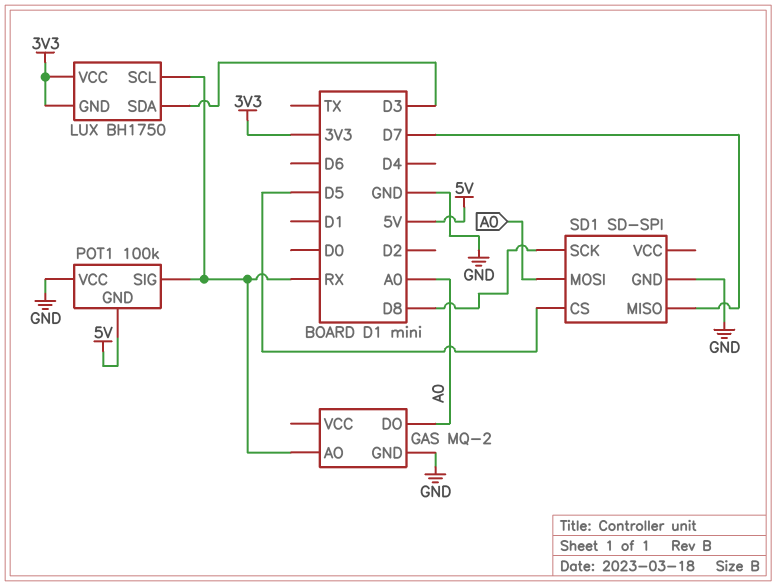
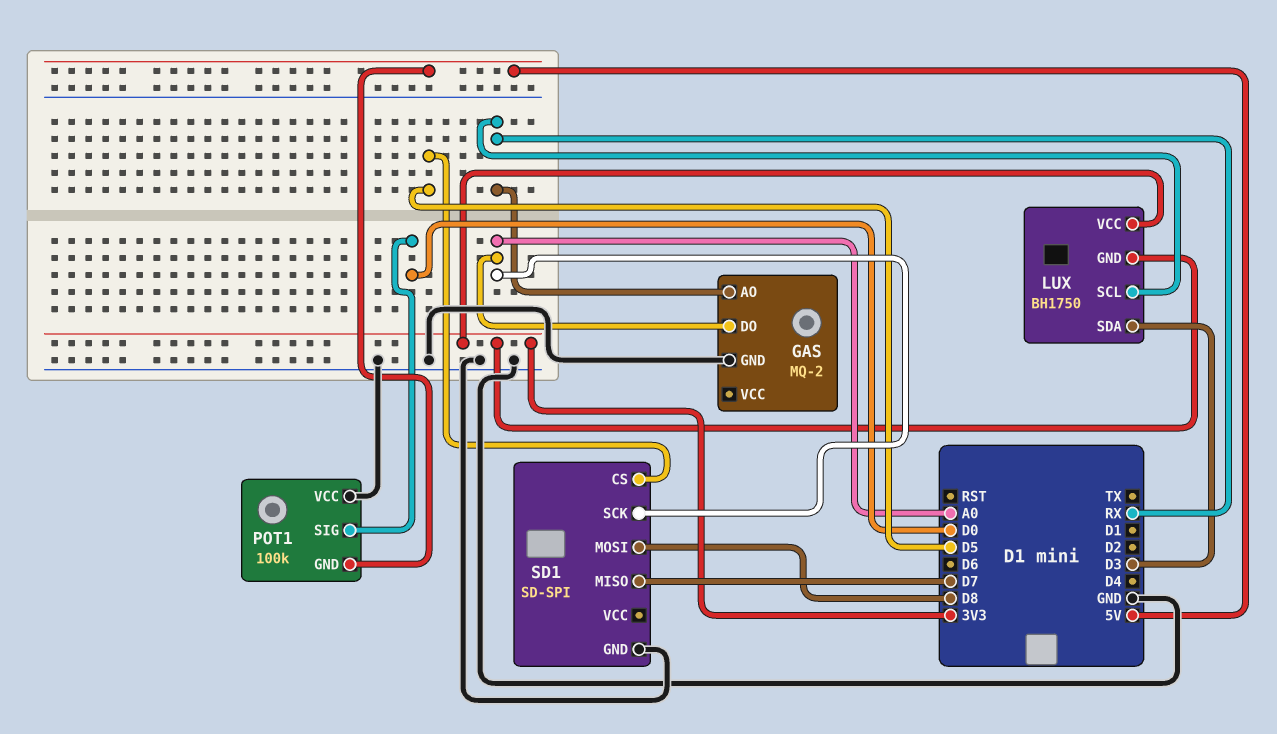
POT1 pin SIG: RX -> D0
SD1 pin MOSI: A0 -> D8
SD1 pin SCK: D8 -> A0

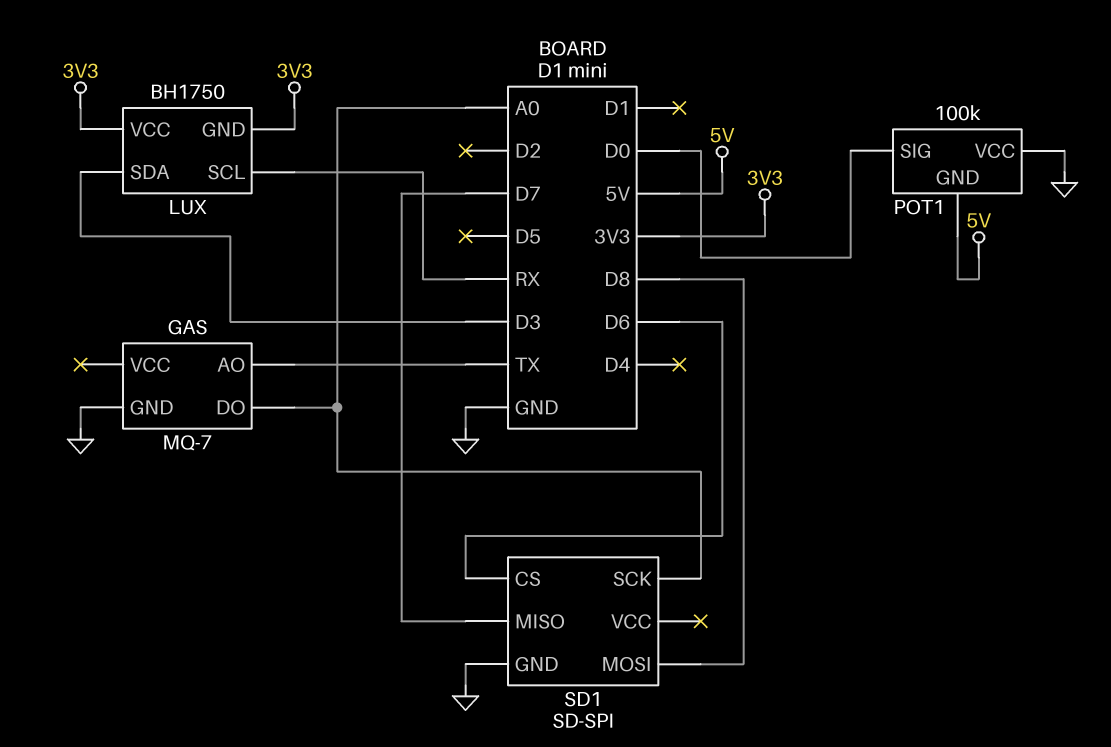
GAS: MQ-2 -> MQ-7
GAS pin AO: RX -> TX
SD1 pin CS: D5 -> D6

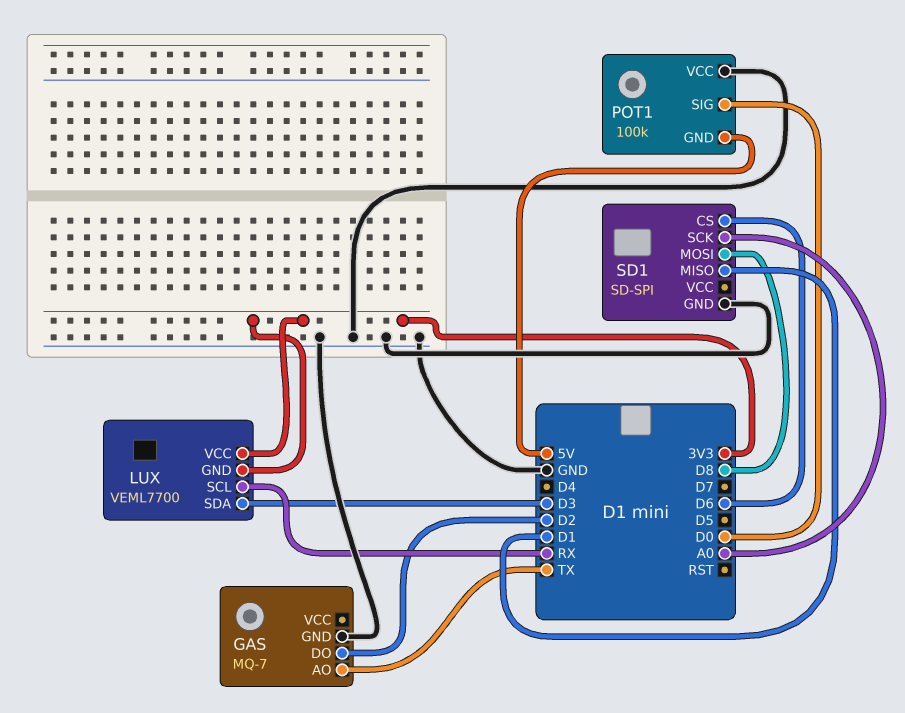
GAS pin DO: A0 -> D2
LUX: BH1750 -> VEML7700
SD1 pin MISO: D7 -> D1

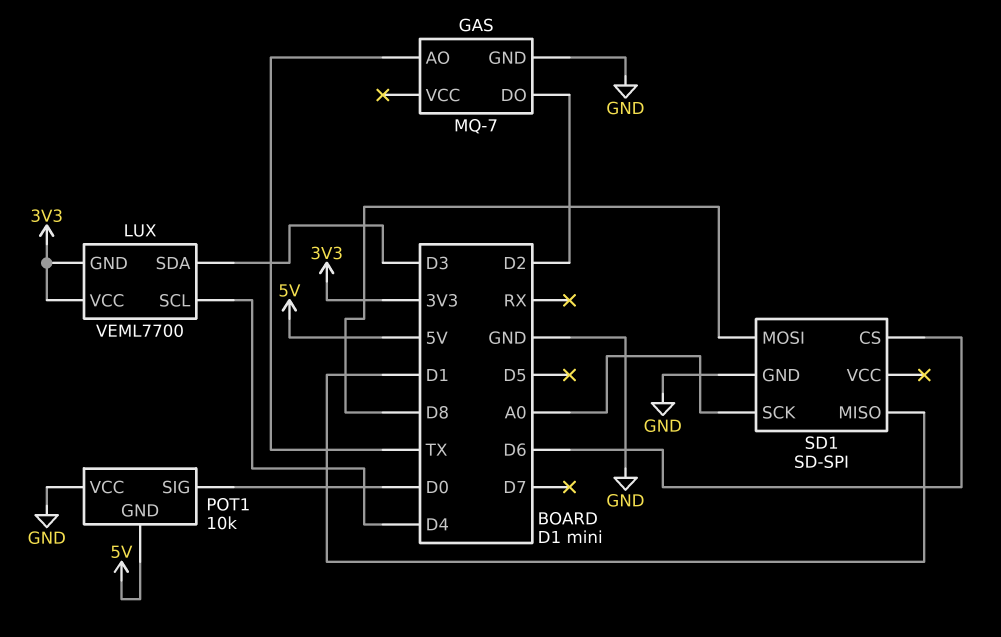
LUX pin SCL: RX -> D4
POT1: 100k -> 10k

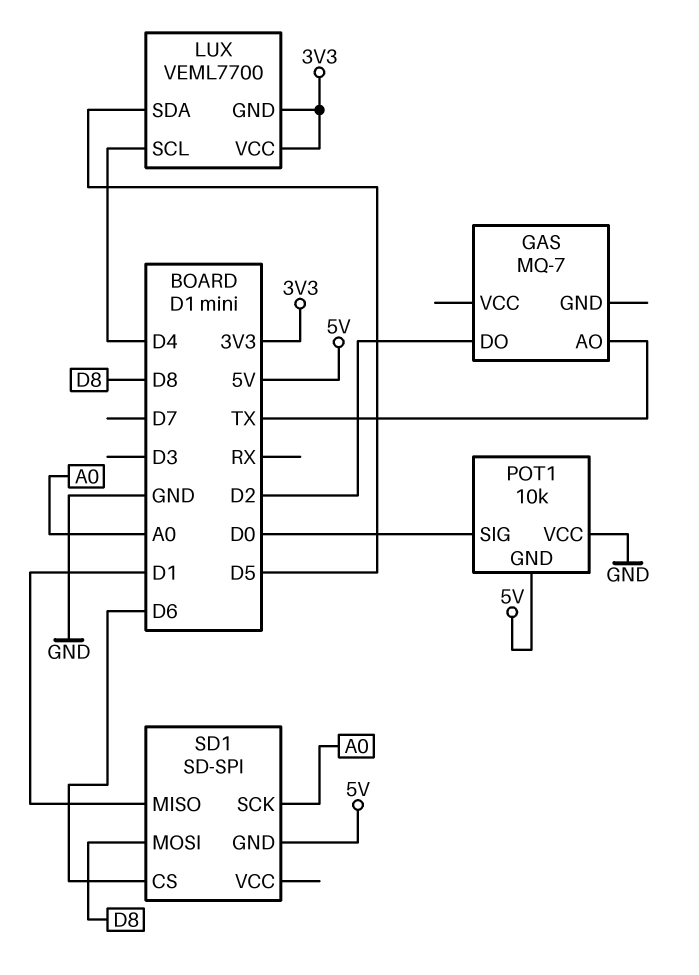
GAS pin GND: GND -> none
LUX pin SDA: D3 -> D5
SD1 pin GND: GND -> 5V

